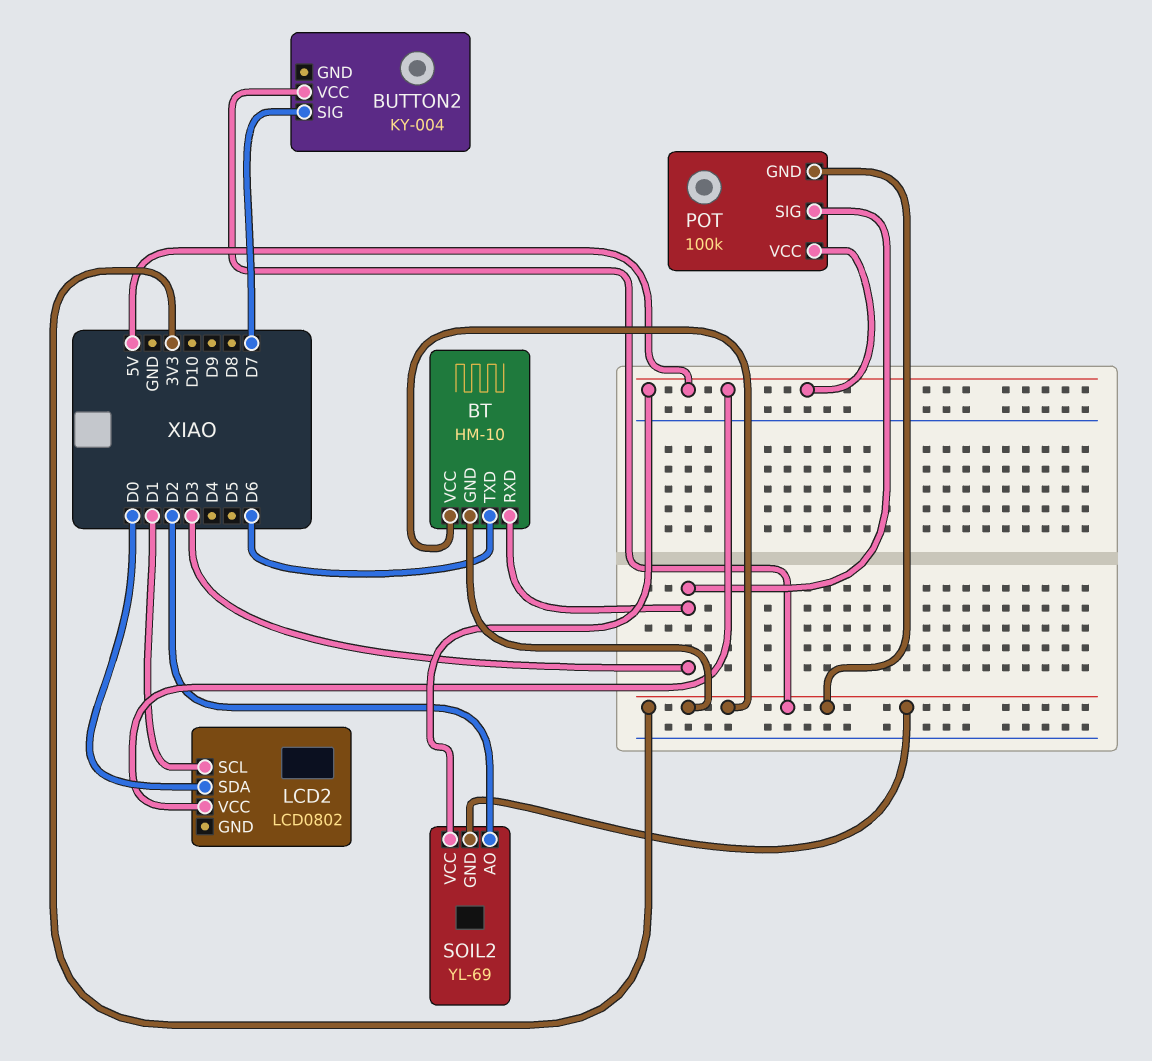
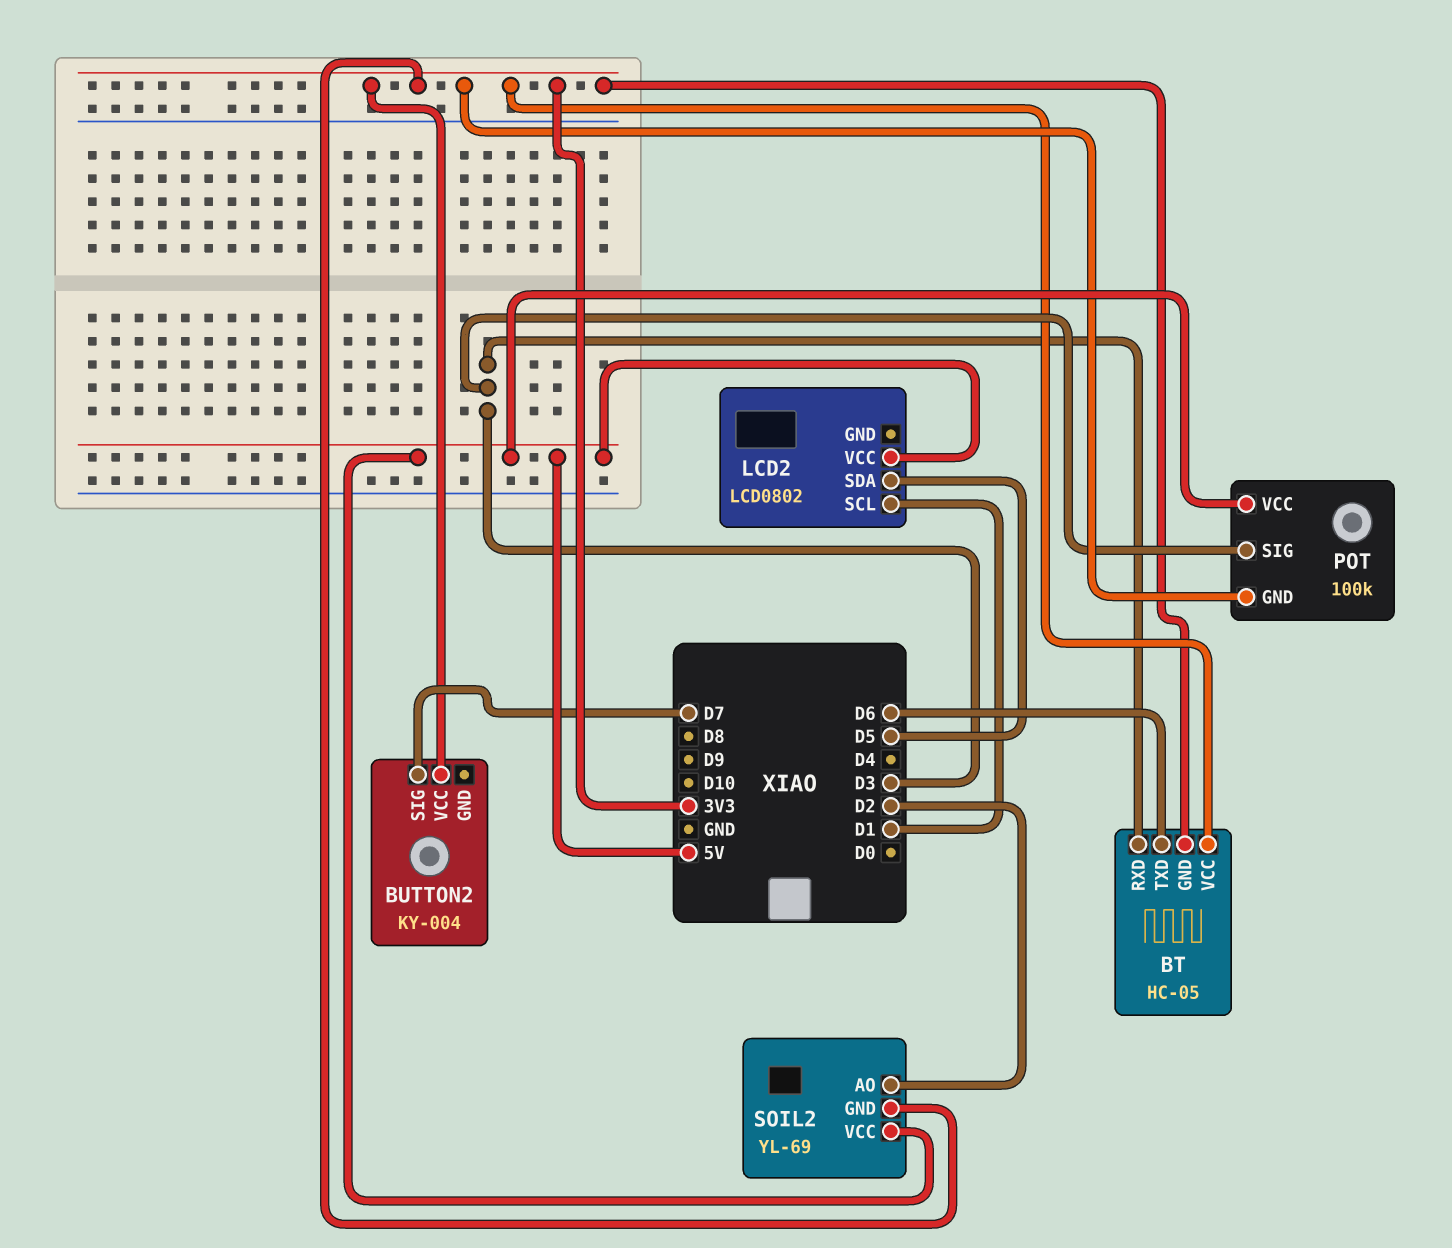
BT: HM-10 -> HC-05
LCD2 pin SDA: D0 -> D5

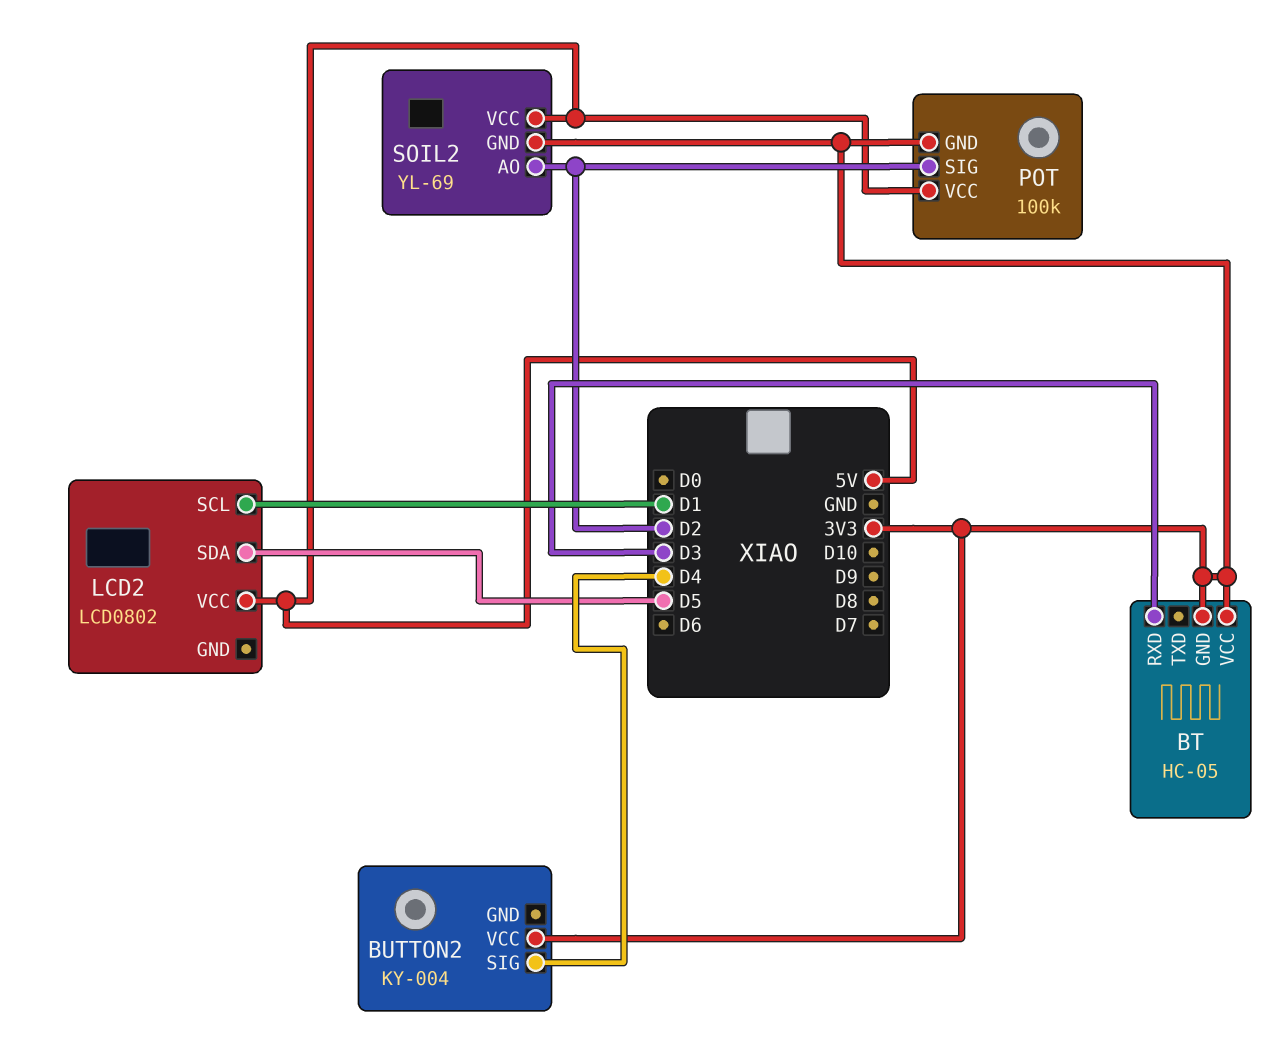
BT pin TXD: D6 -> none
BUTTON2 pin SIG: D7 -> D4
POT pin SIG: D3 -> D2

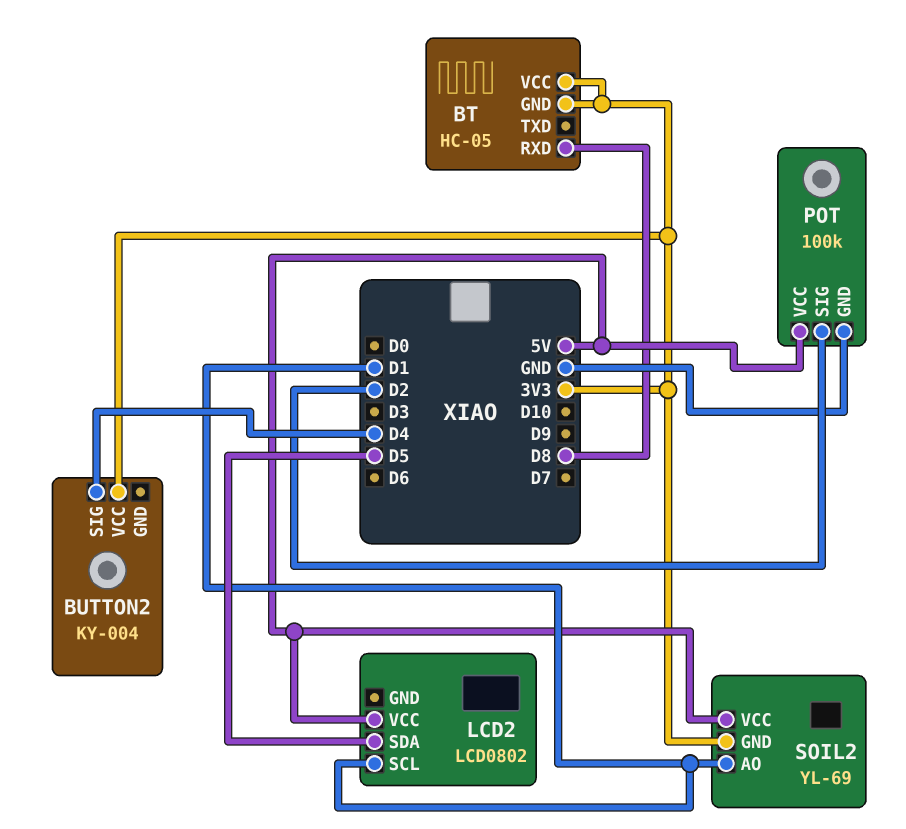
BT pin RXD: D3 -> D8
POT pin GND: 3V3 -> GND
SOIL2 pin AO: D2 -> D1

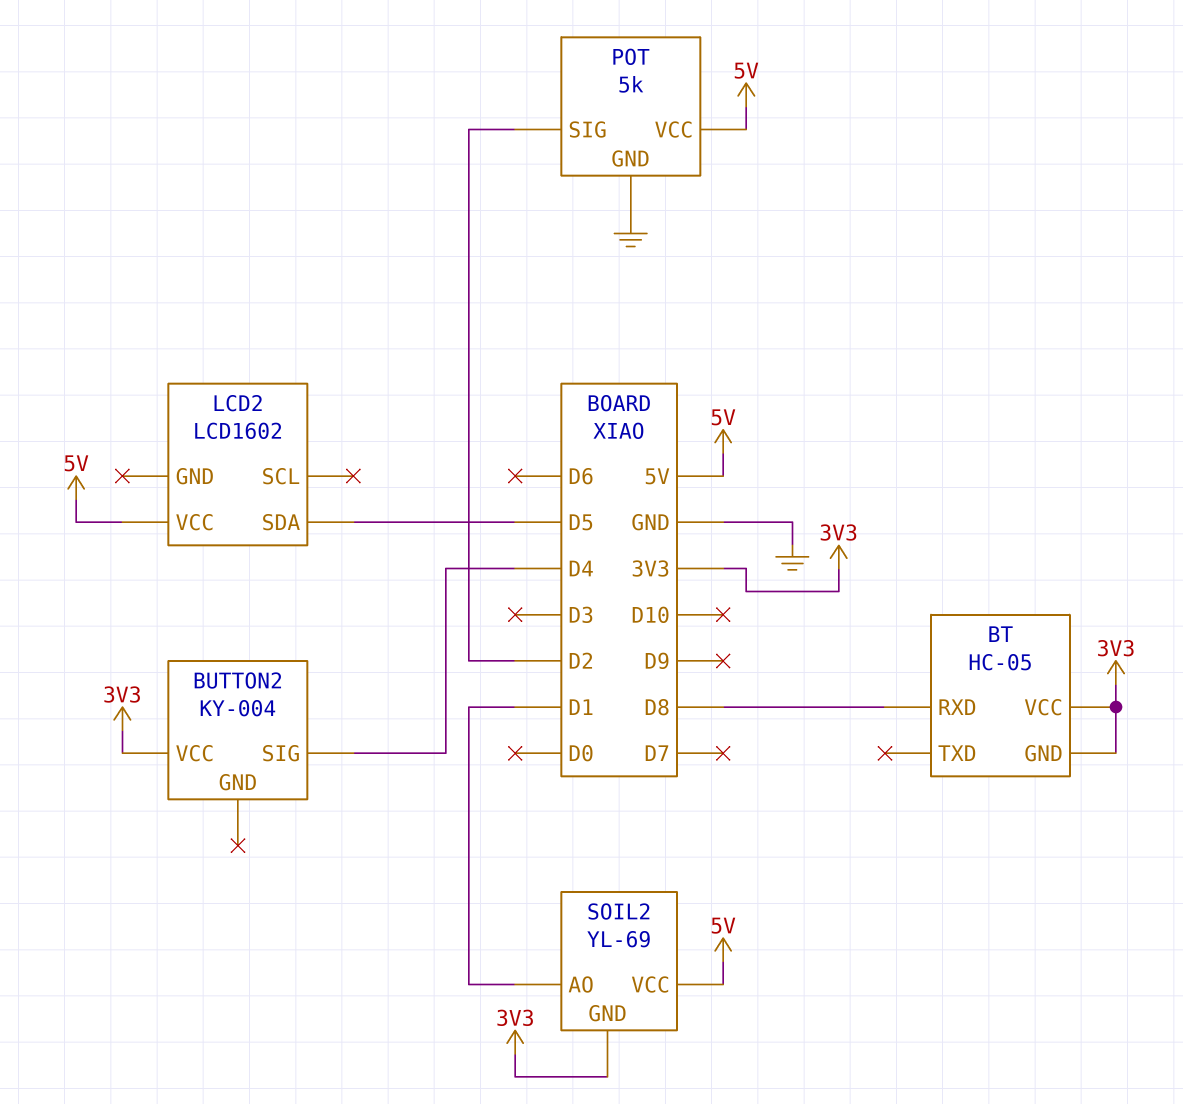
LCD2: LCD0802 -> LCD1602
LCD2 pin SCL: D1 -> none
POT: 100k -> 5k

